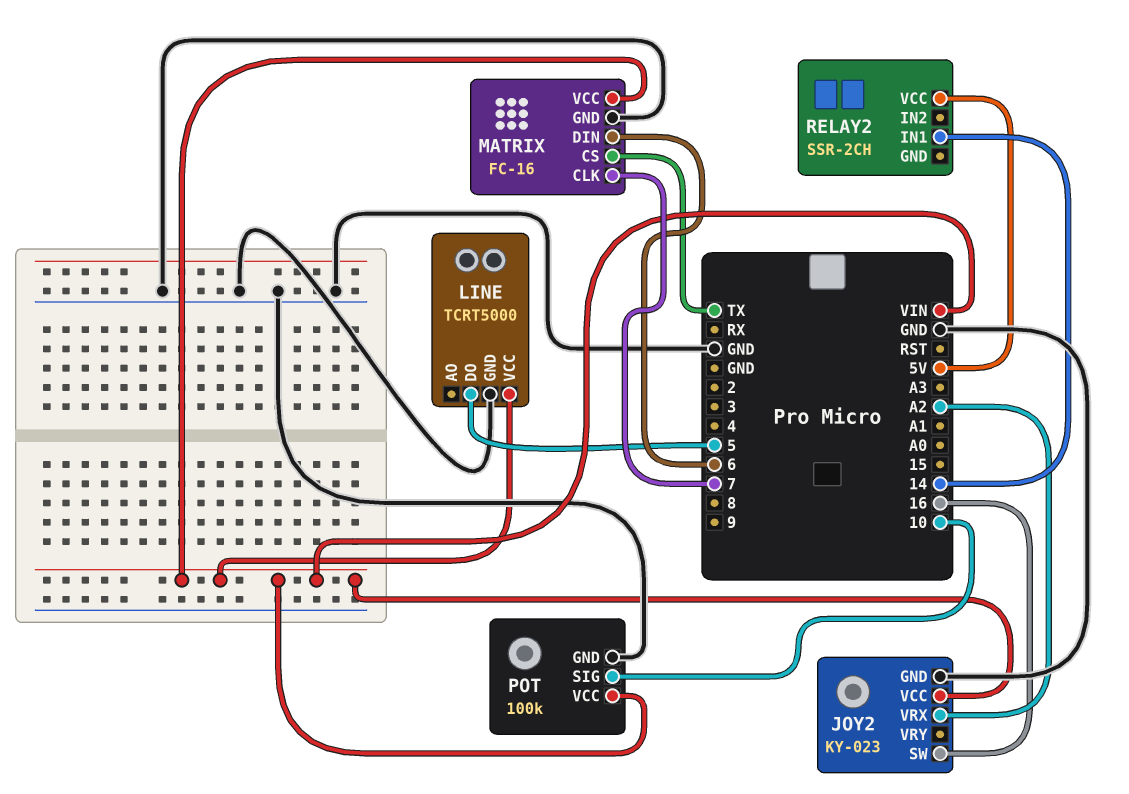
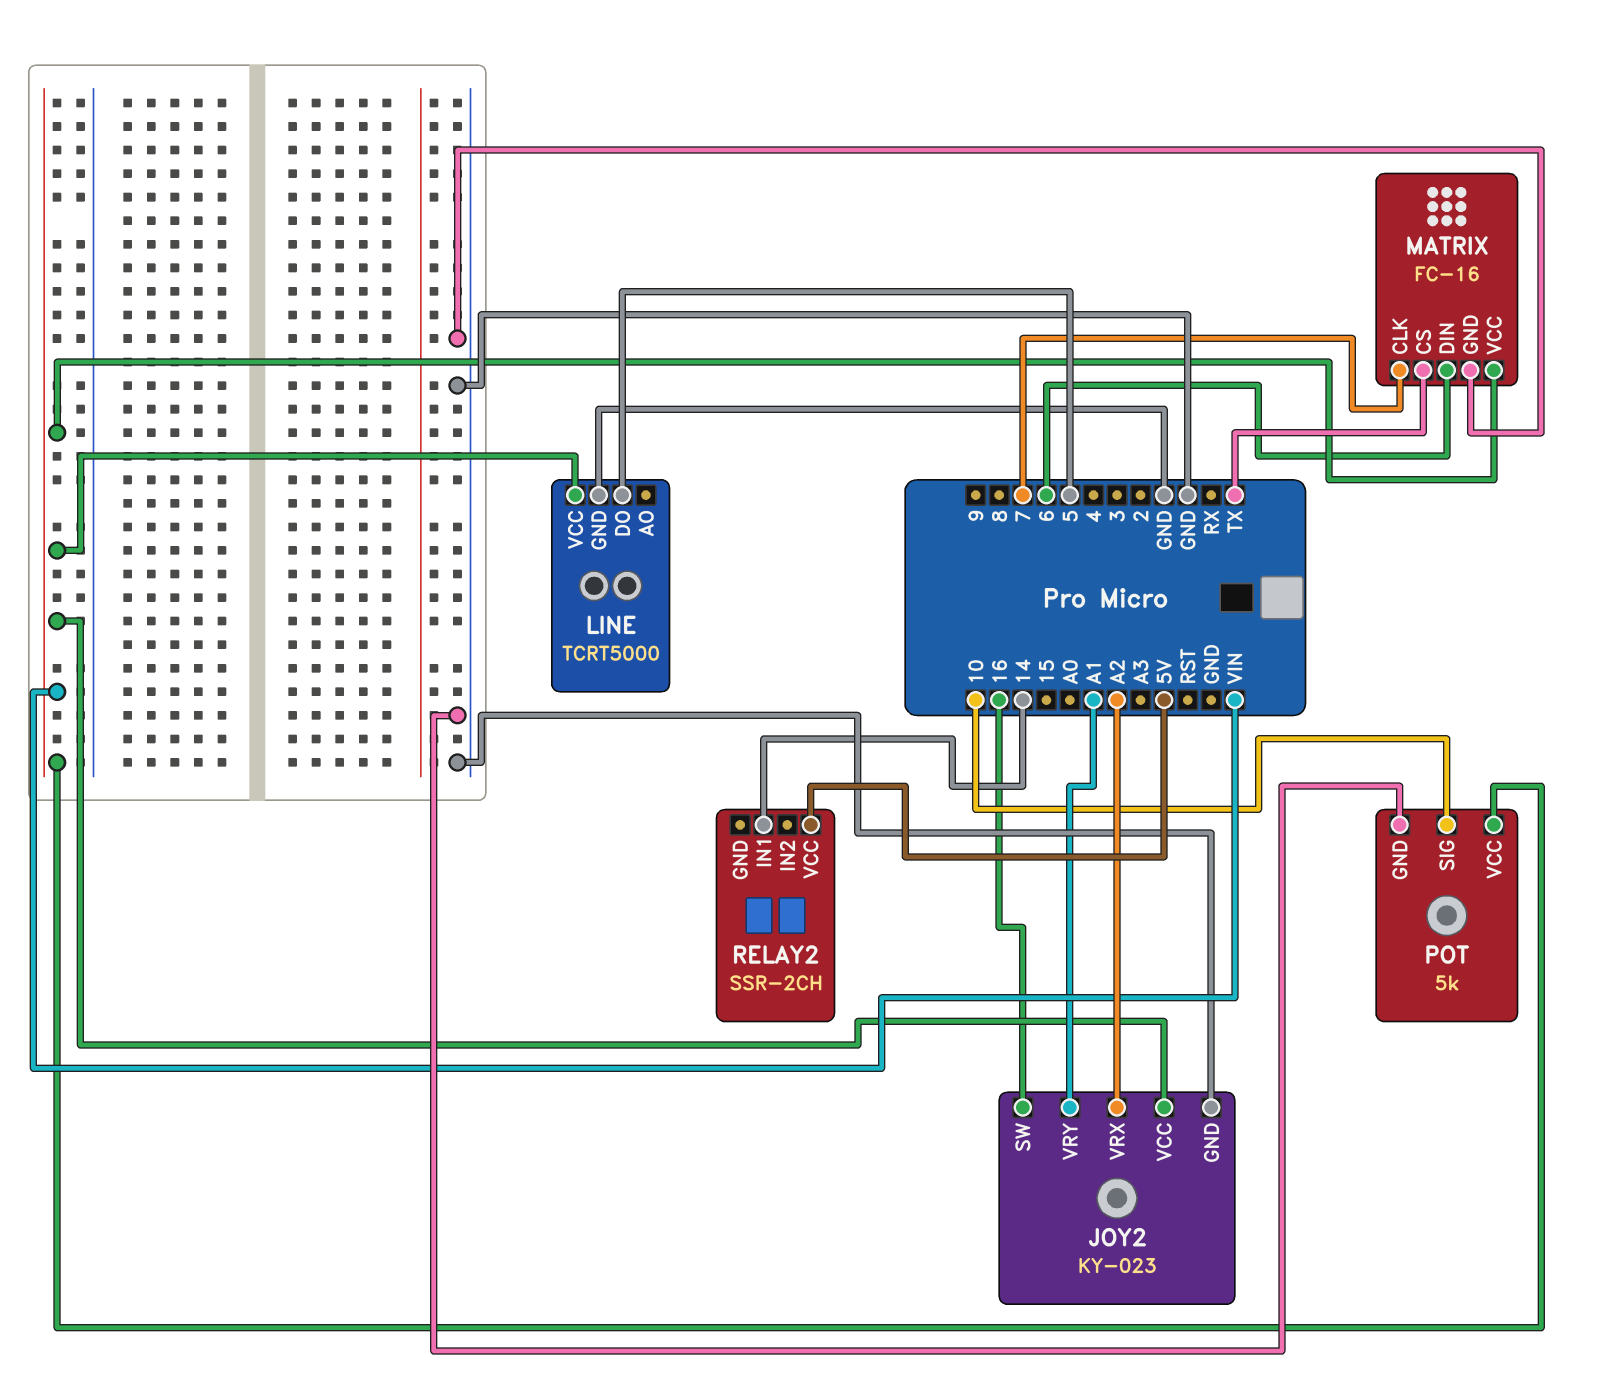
JOY2 pin VRY: none -> A1
POT: 100k -> 5k

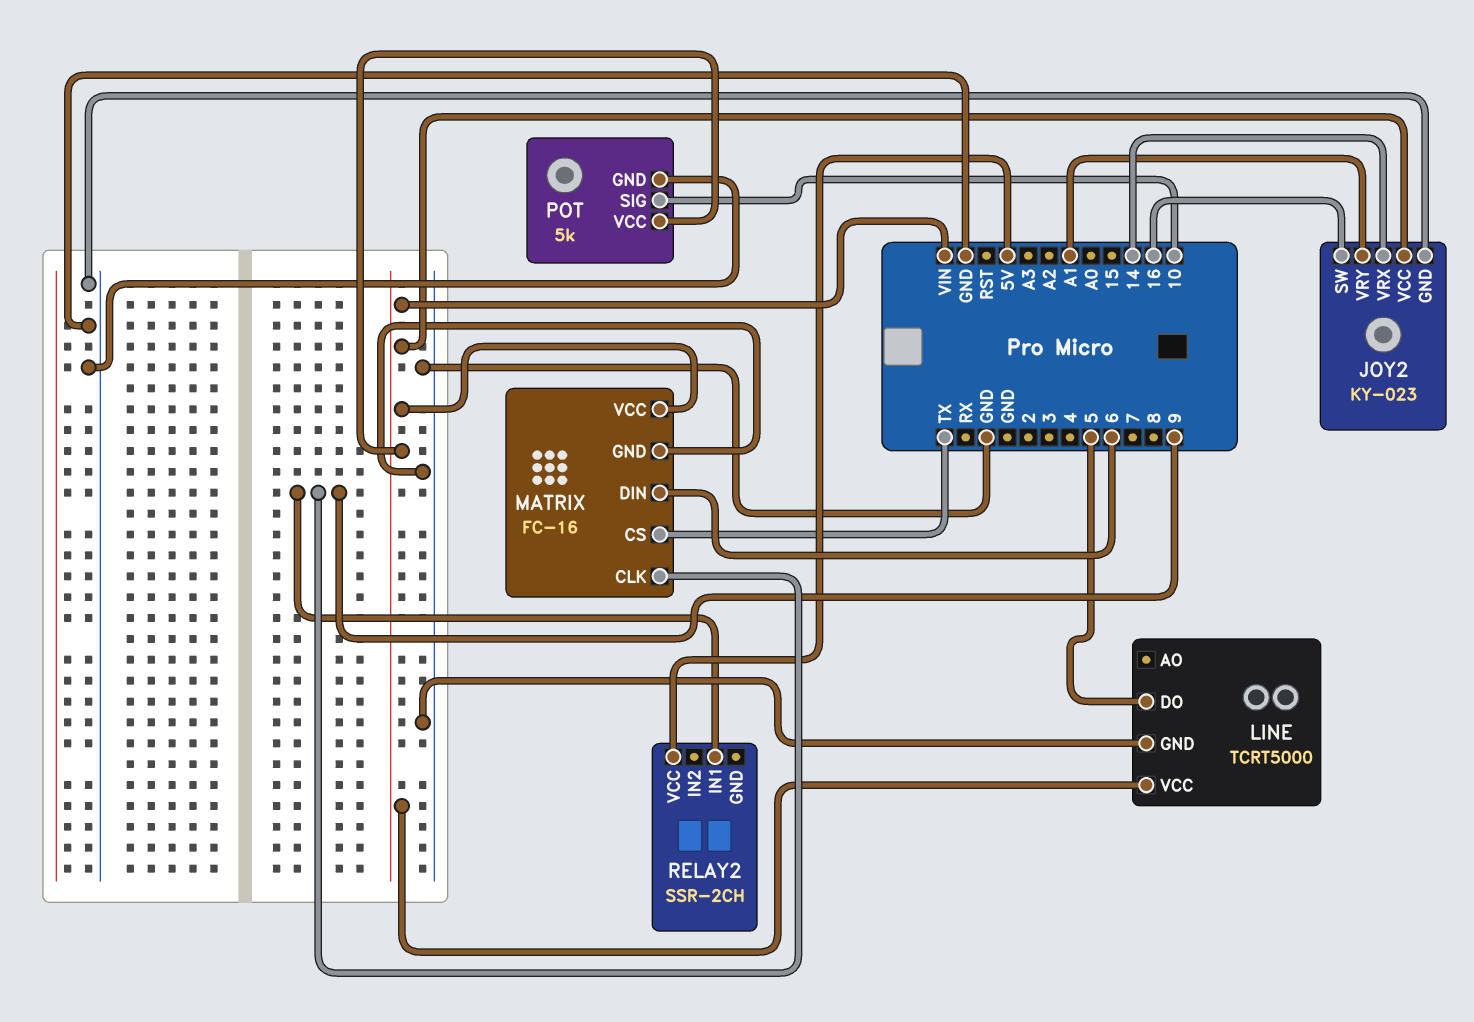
JOY2 pin VRX: A2 -> 14
MATRIX pin CLK: 7 -> 9
RELAY2 pin IN1: 14 -> 9

